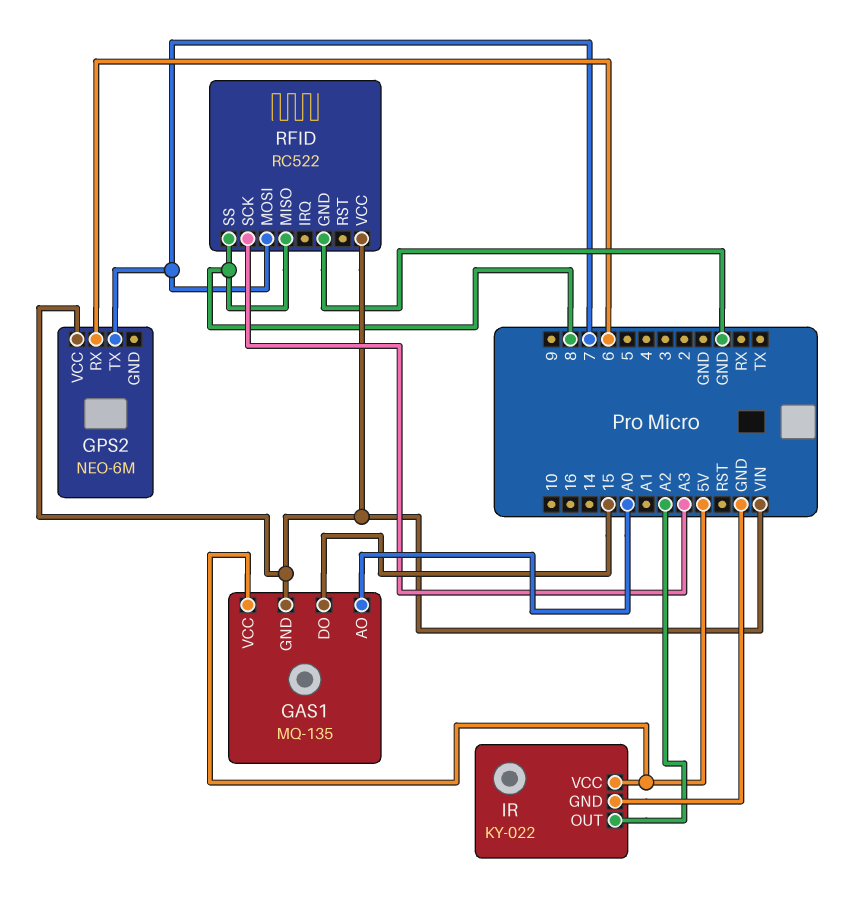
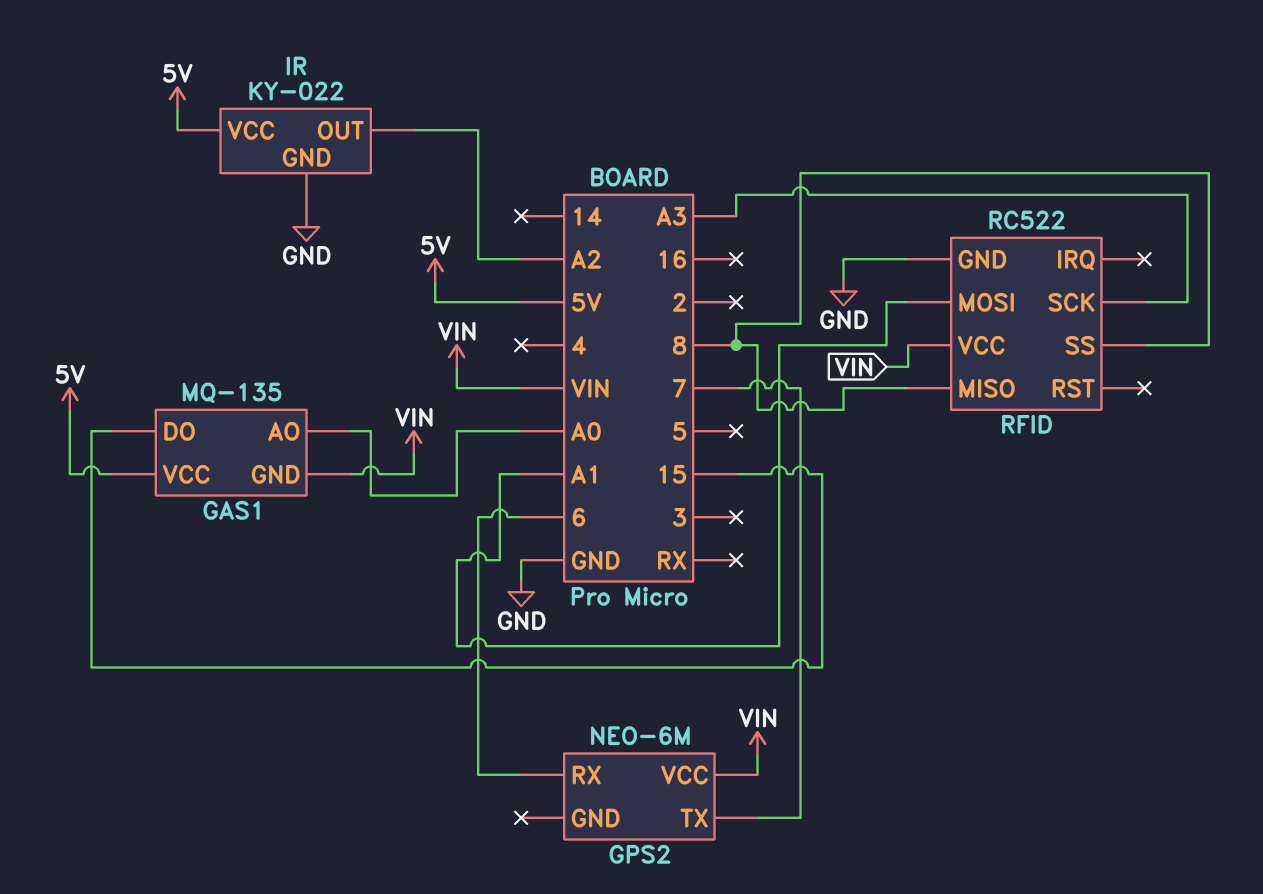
RFID pin MOSI: 7 -> A1

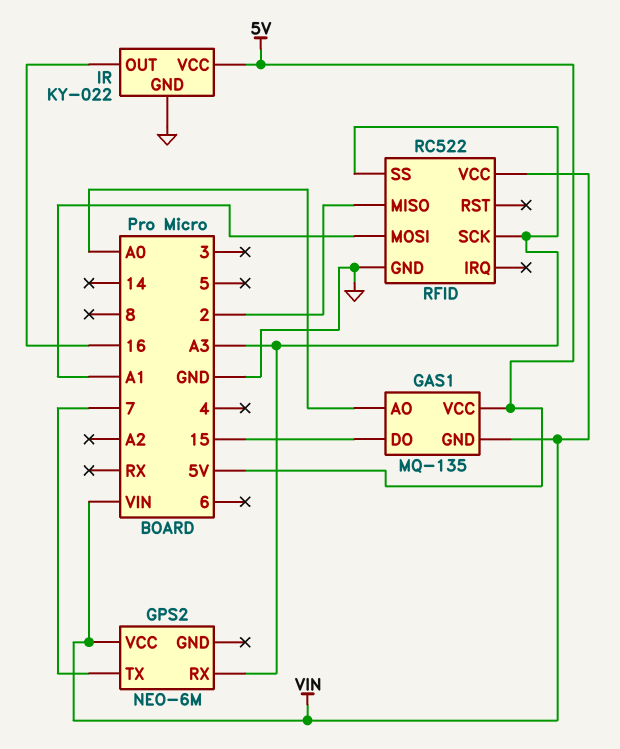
GPS2 pin RX: 6 -> A3
IR pin OUT: A2 -> 16
RFID pin MISO: 8 -> 2
RFID pin SS: 8 -> A3

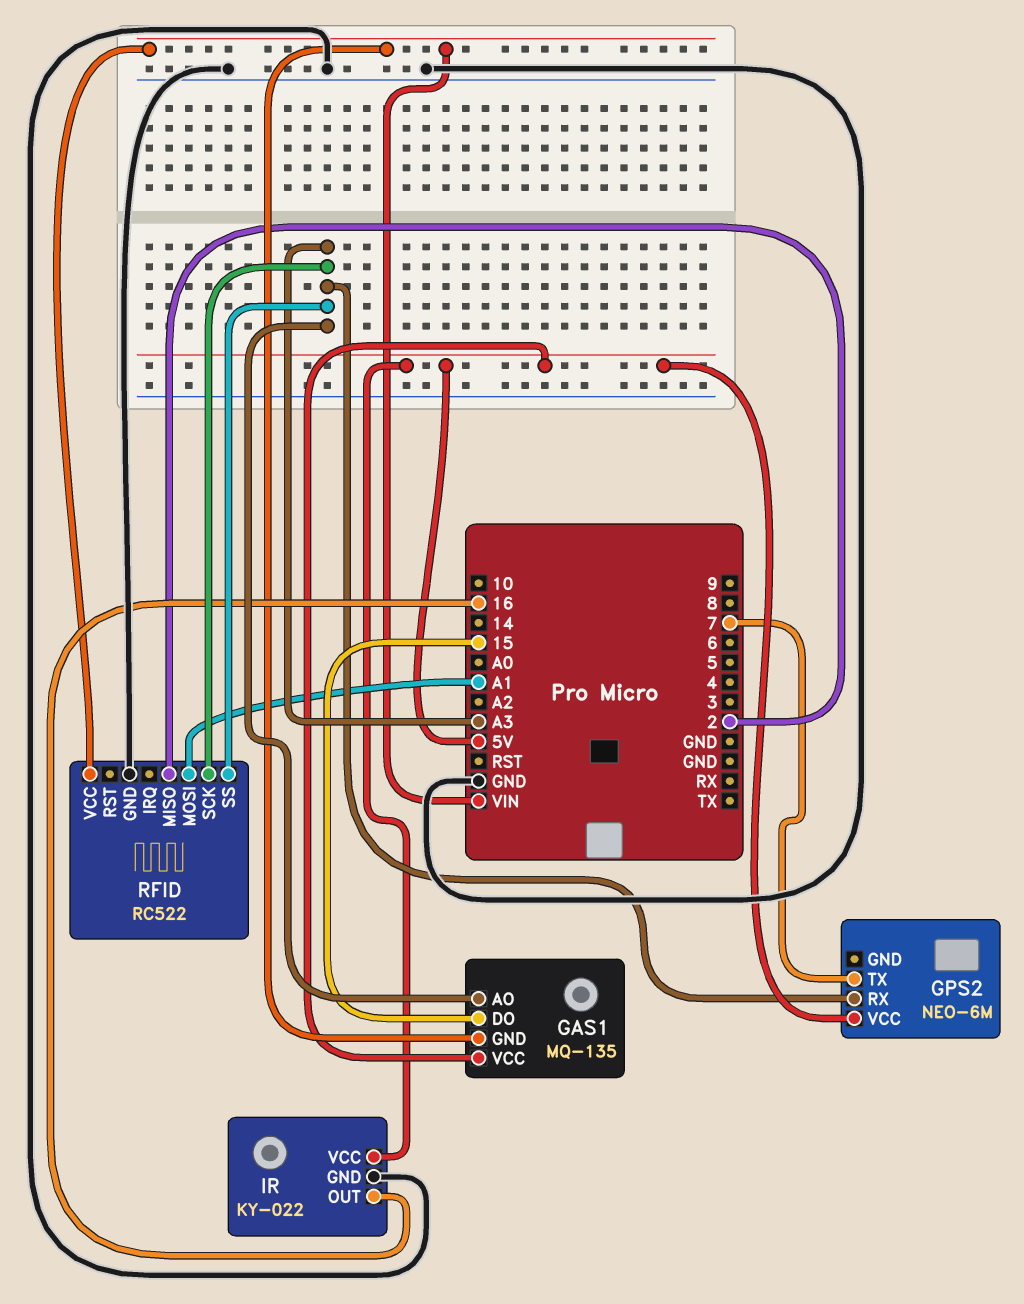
GAS1 pin AO: A0 -> A3
GPS2 pin VCC: VIN -> 5V

